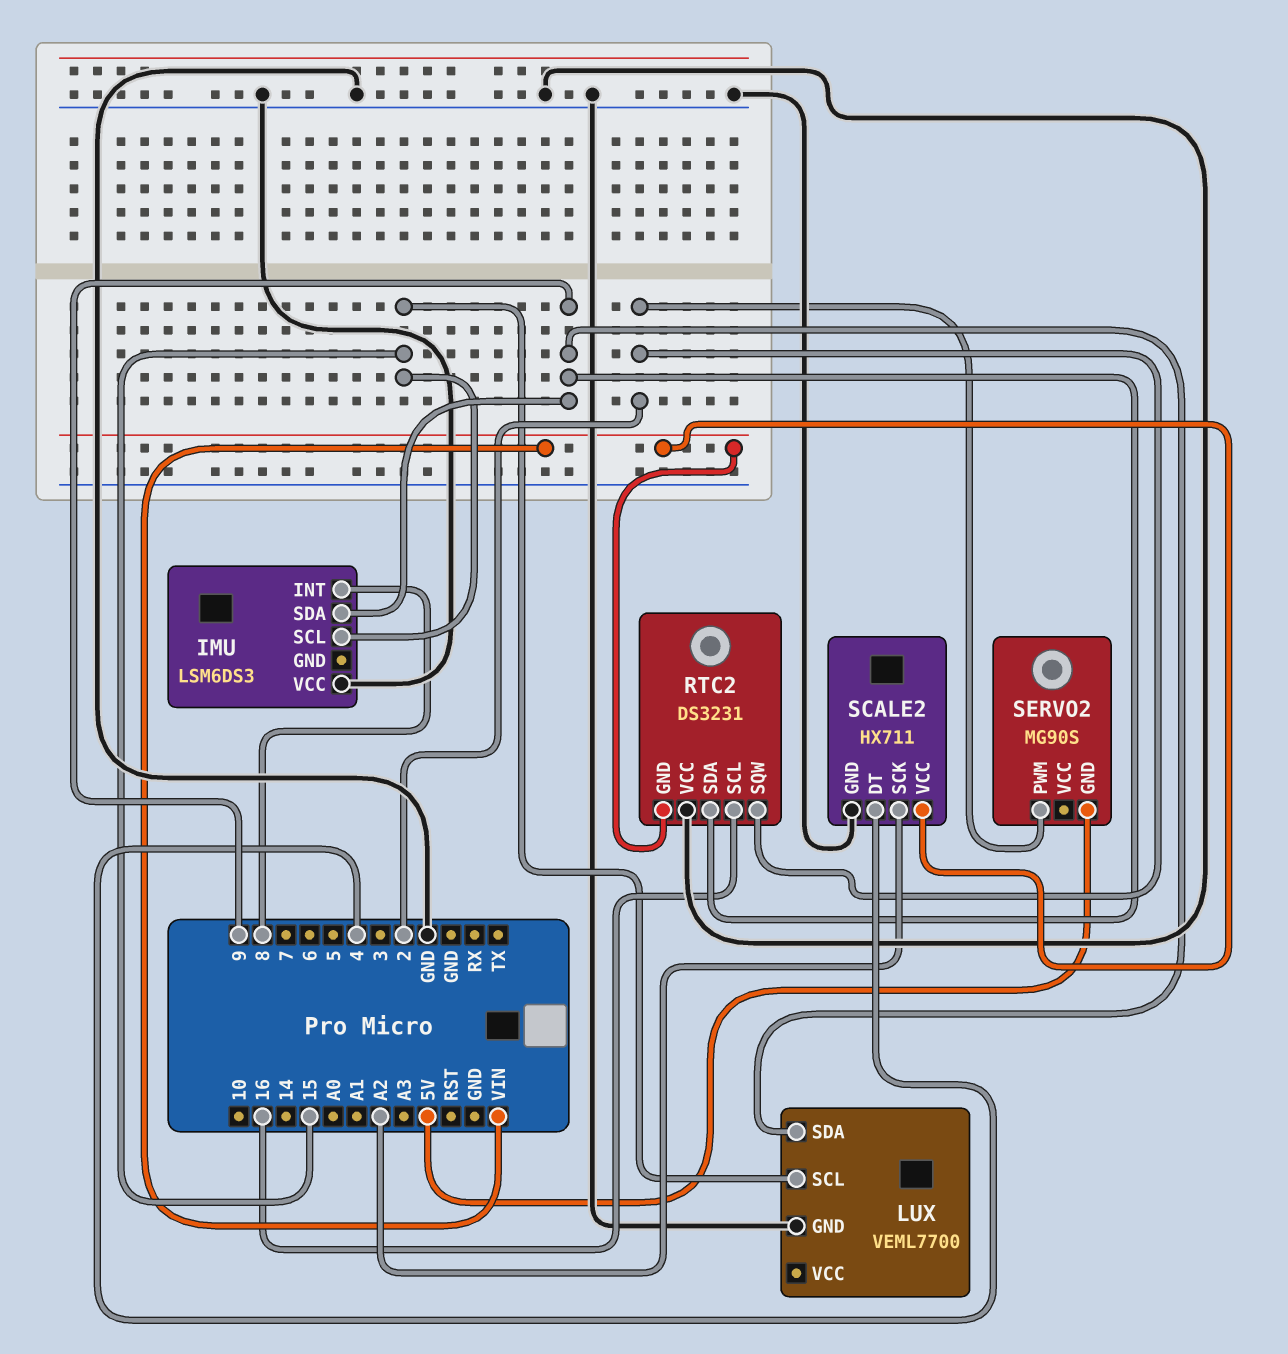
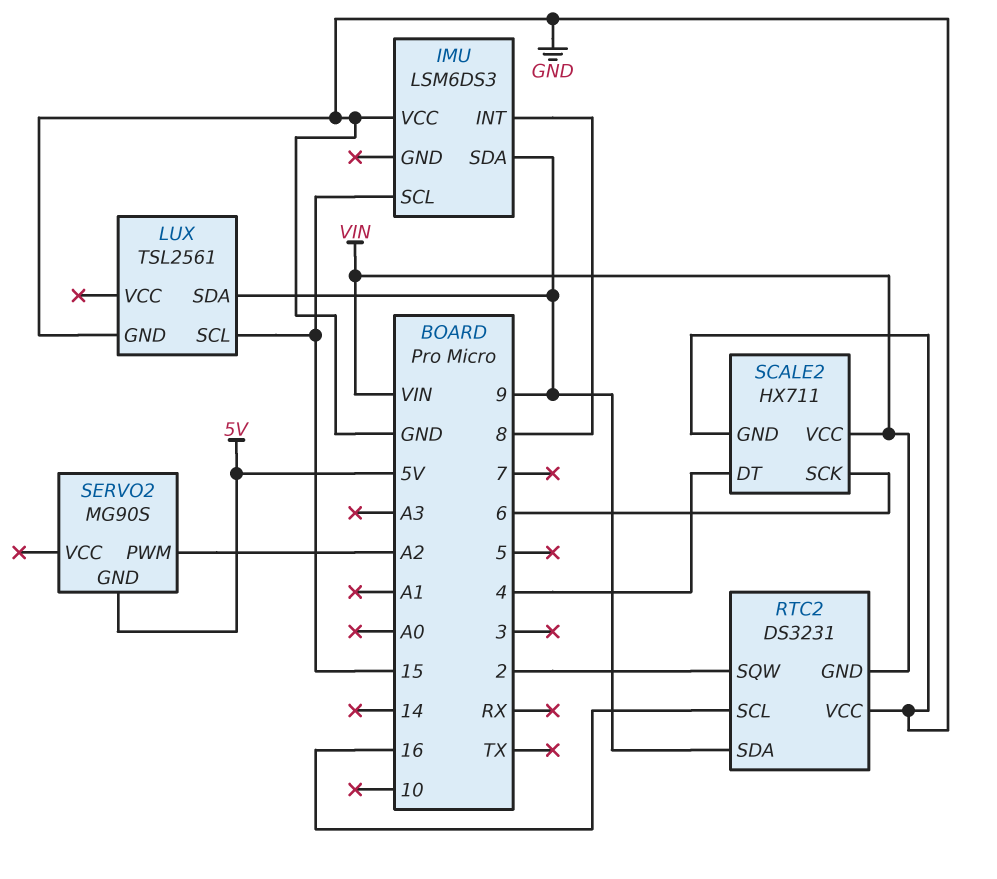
LUX: VEML7700 -> TSL2561
SCALE2 pin SCK: A2 -> 6
SERVO2 pin PWM: 2 -> A2

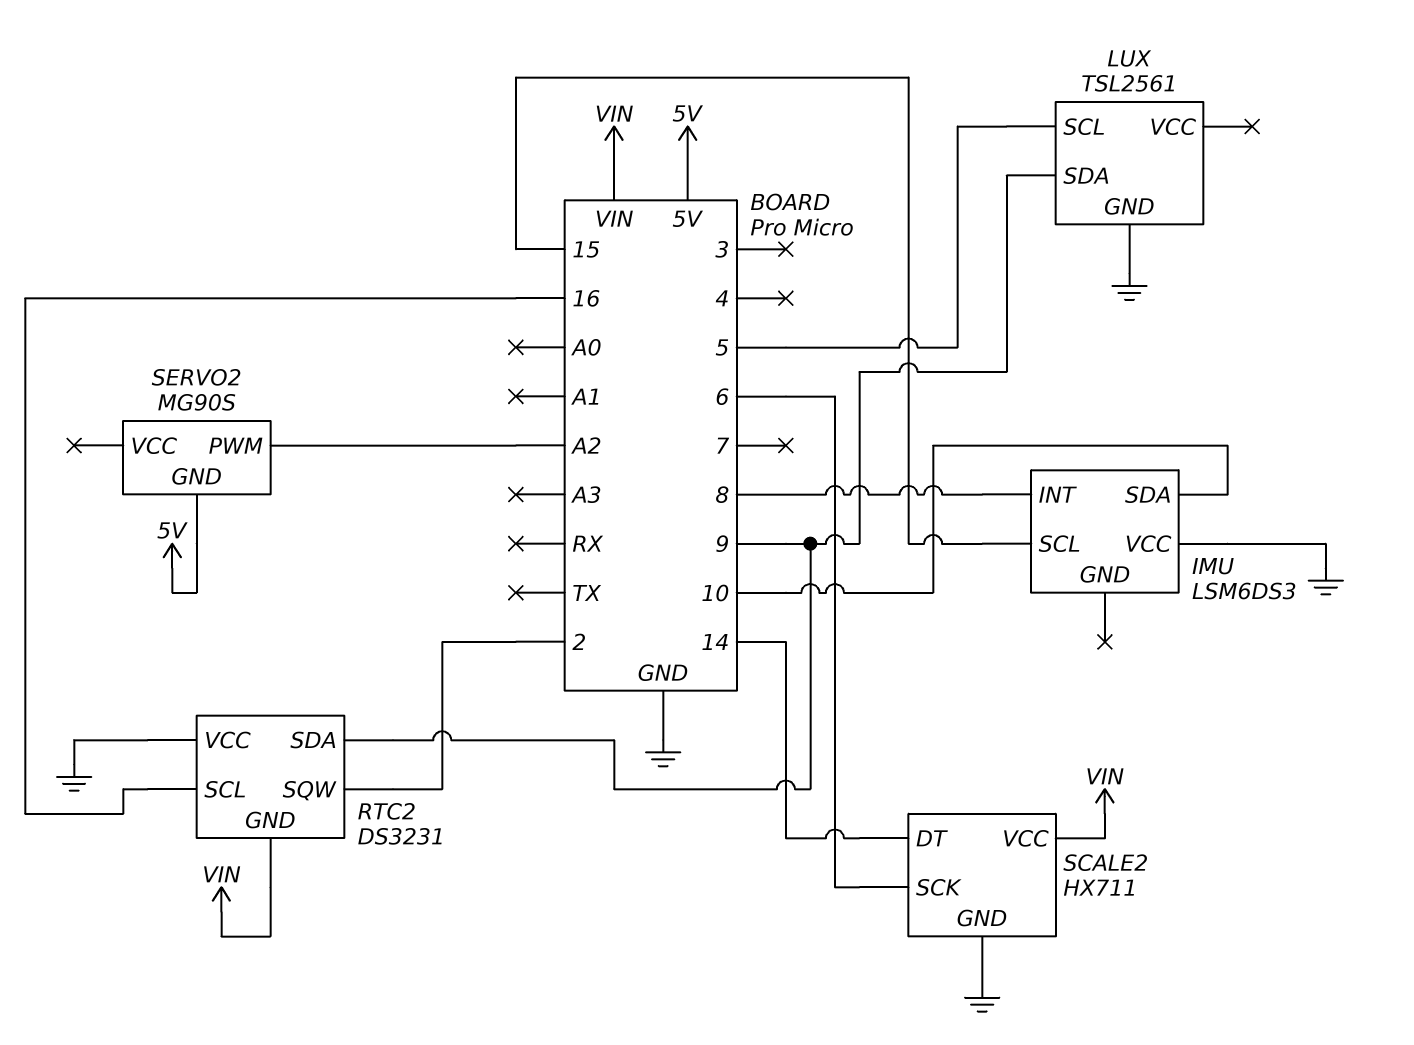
IMU pin SDA: 9 -> 10
LUX pin SCL: 15 -> 5
SCALE2 pin DT: 4 -> 14

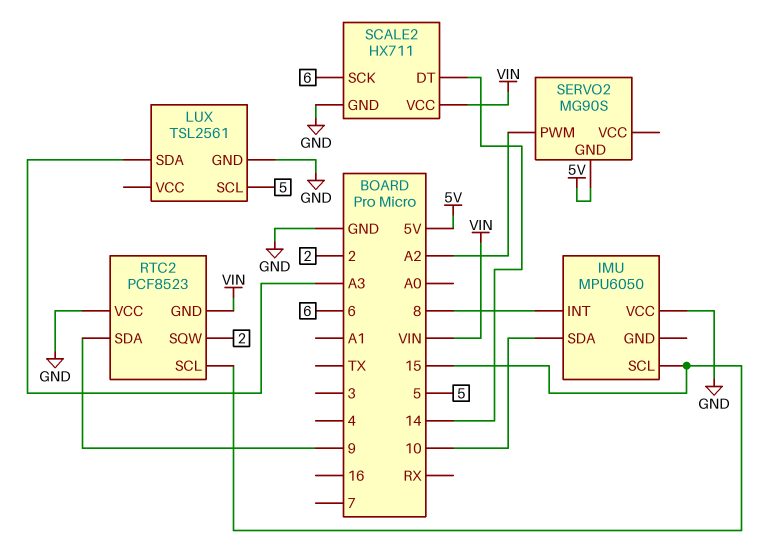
IMU: LSM6DS3 -> MPU6050
LUX pin SDA: 9 -> A3
RTC2: DS3231 -> PCF8523
RTC2 pin SCL: 16 -> 15

